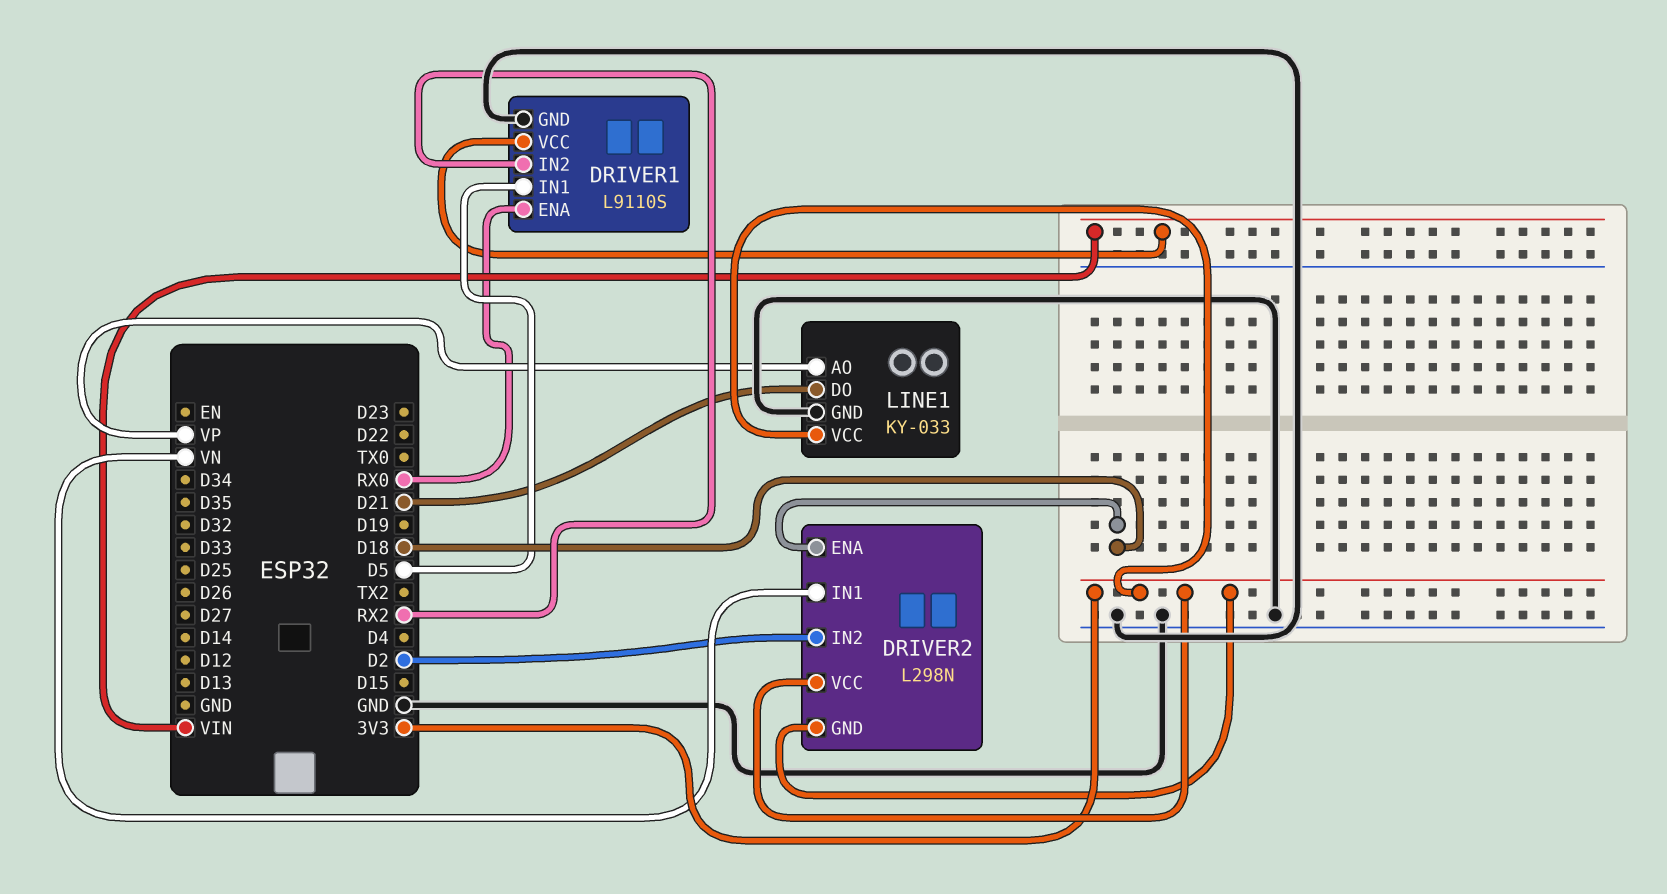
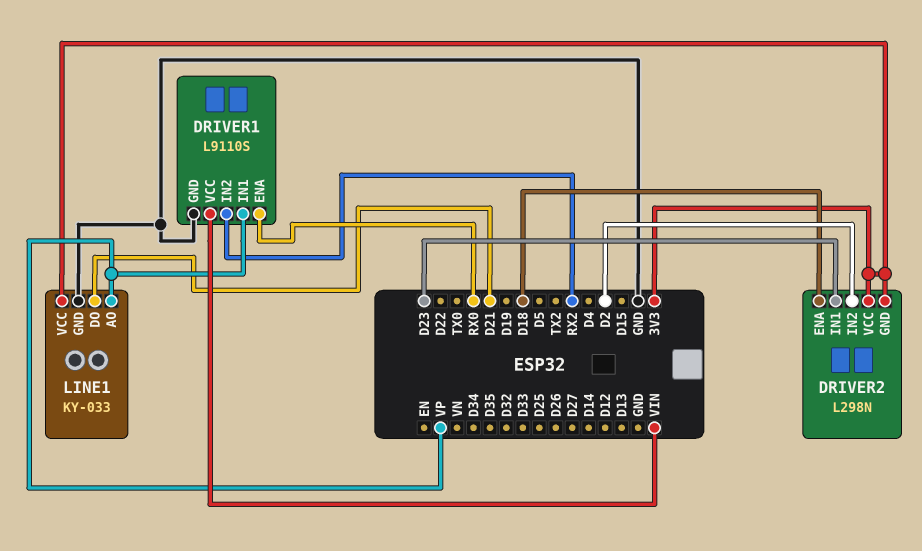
DRIVER1 pin IN1: D5 -> VP
DRIVER2 pin IN1: VN -> D23

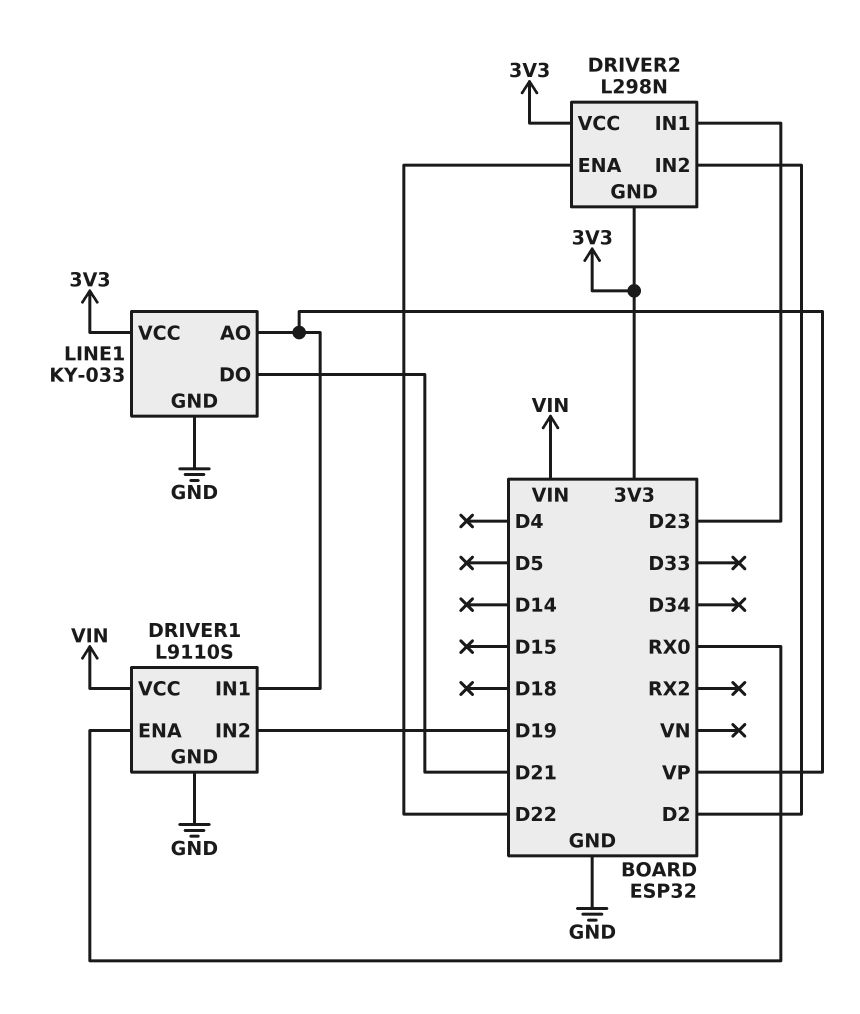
DRIVER1 pin IN2: RX2 -> D19
DRIVER2 pin ENA: D18 -> D22

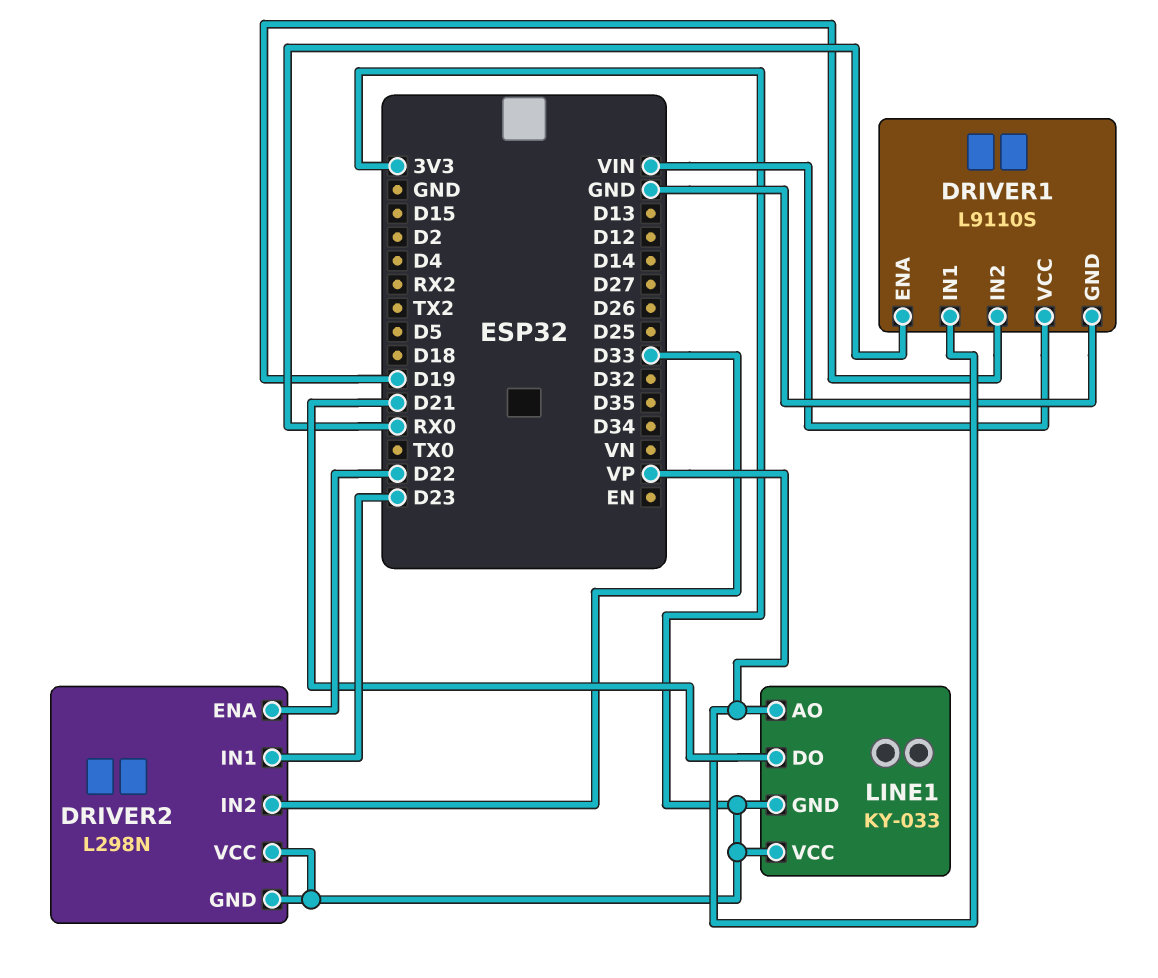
DRIVER2 pin IN2: D2 -> D33
LINE1 pin GND: GND -> 3V3

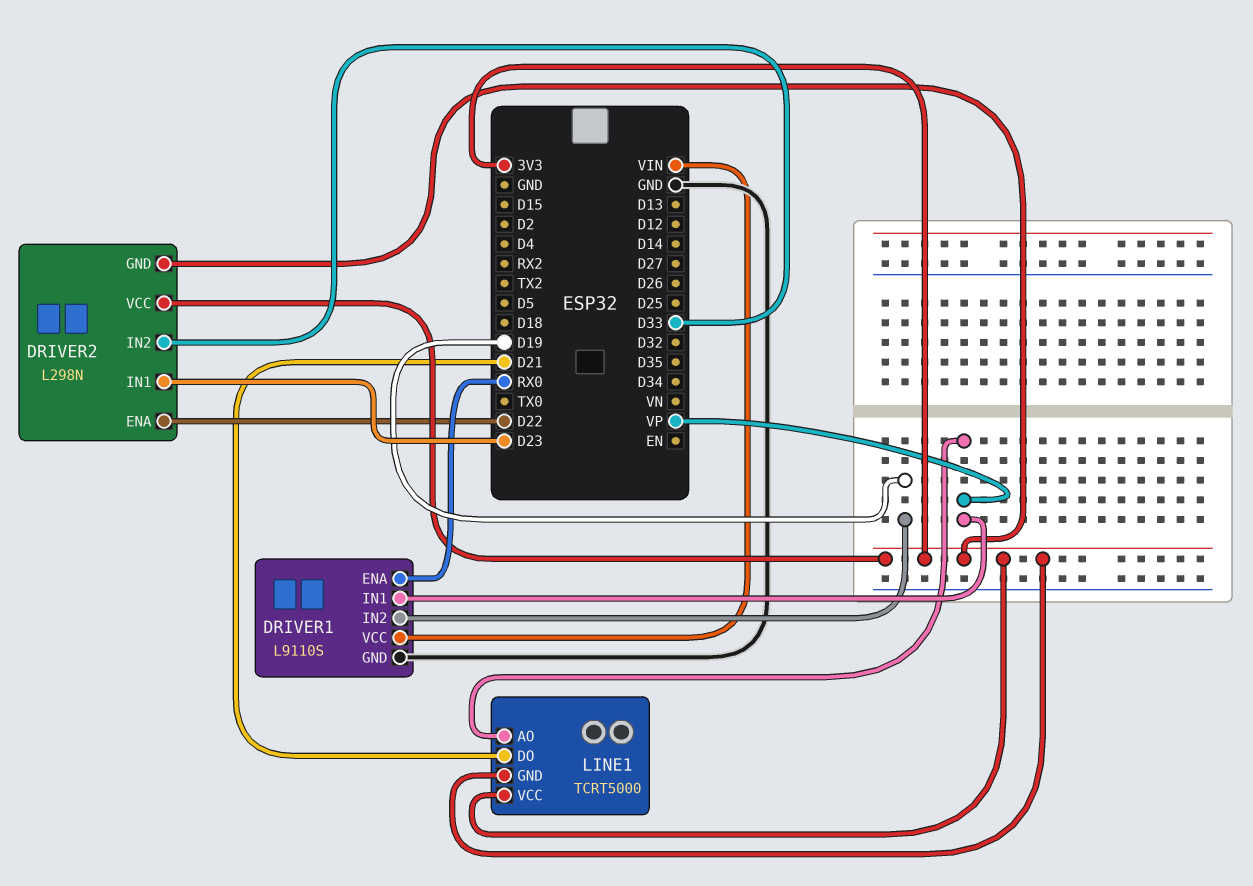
LINE1: KY-033 -> TCRT5000

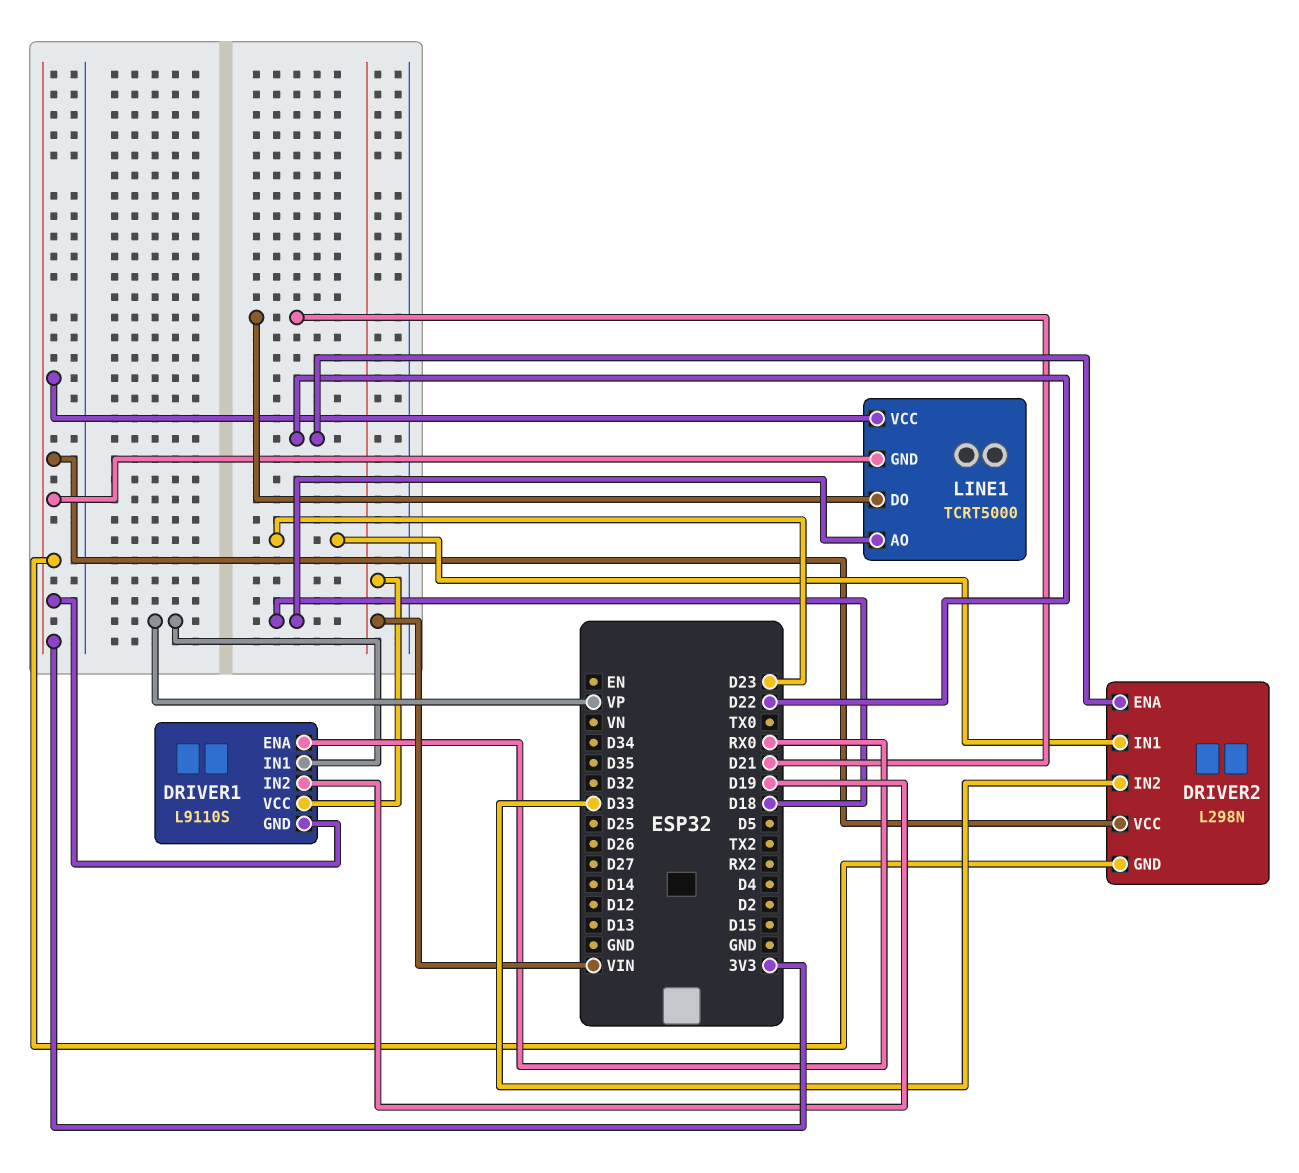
DRIVER1 pin GND: GND -> 3V3
LINE1 pin AO: VP -> D18

